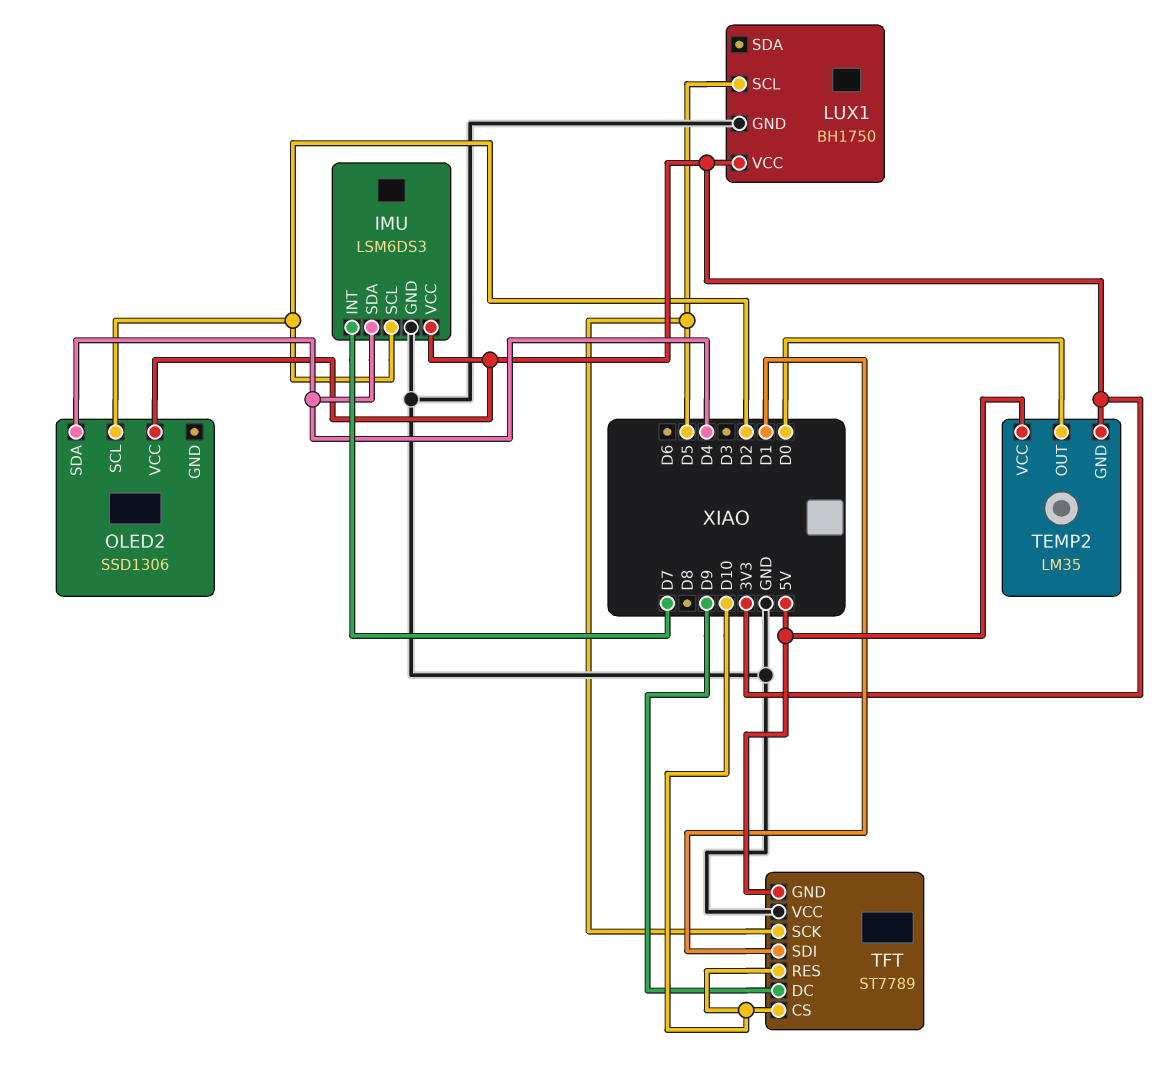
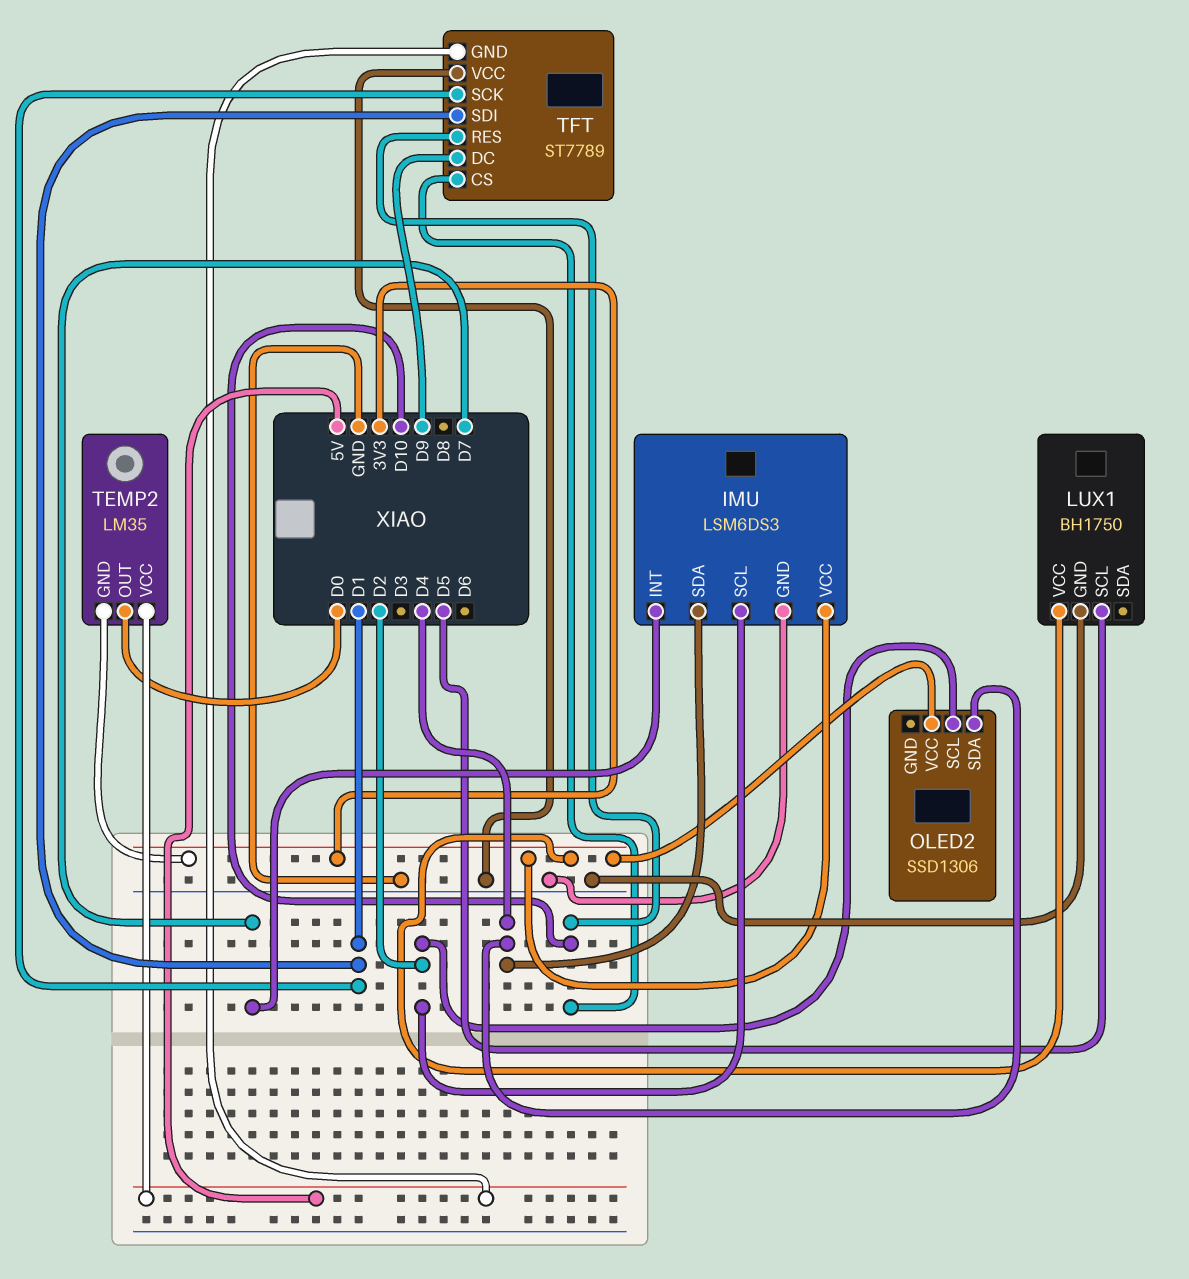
TFT pin SCK: D5 -> D1

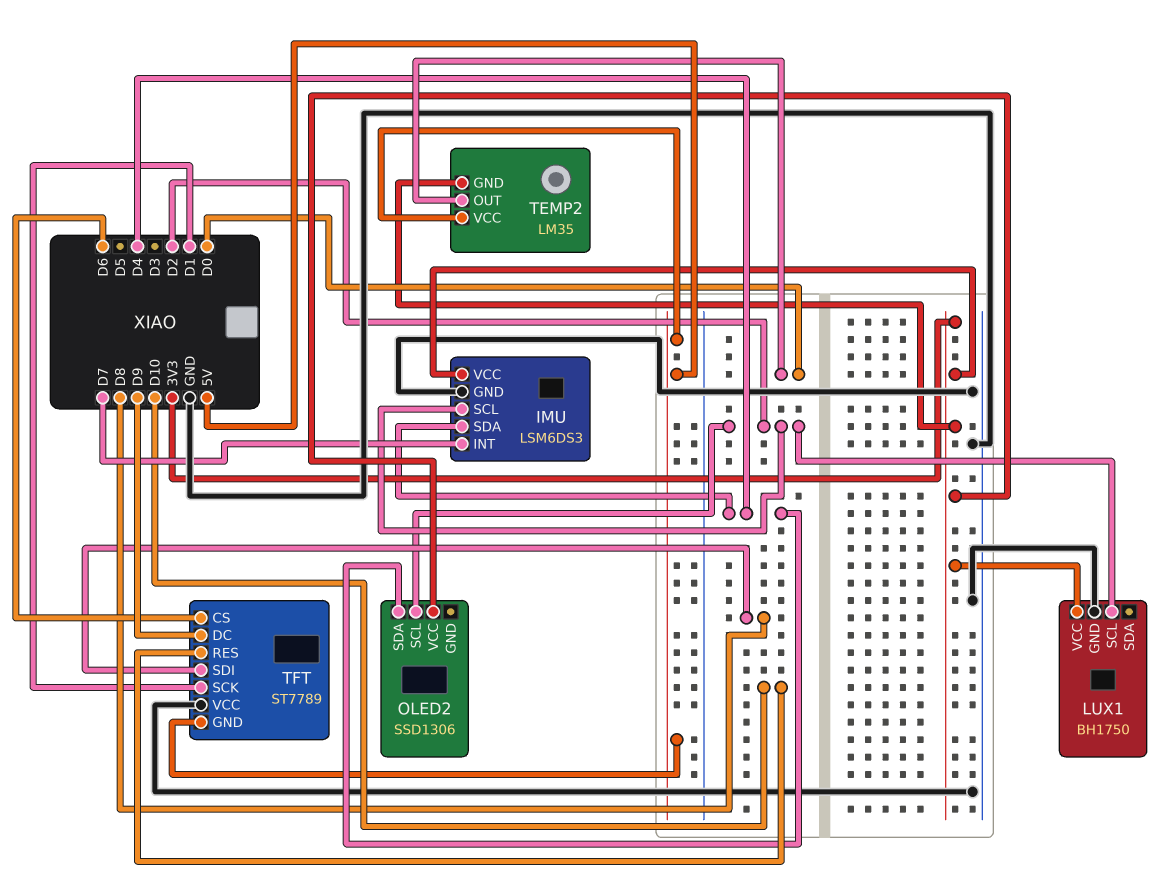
LUX1 pin SCL: D5 -> D2
TFT pin CS: D10 -> D6
TFT pin SDI: D1 -> D8

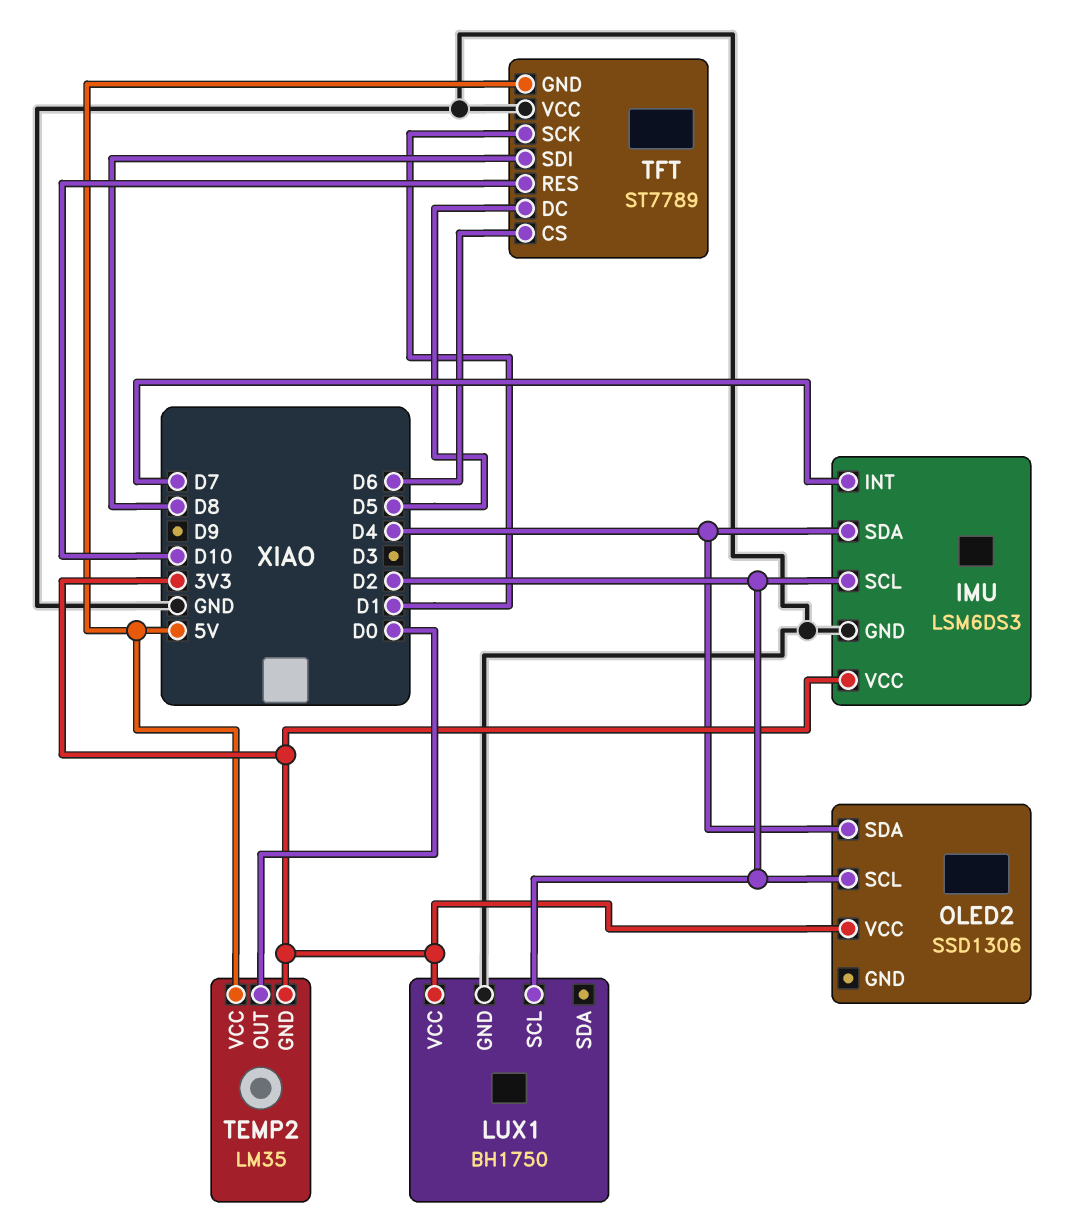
TFT pin DC: D9 -> D5

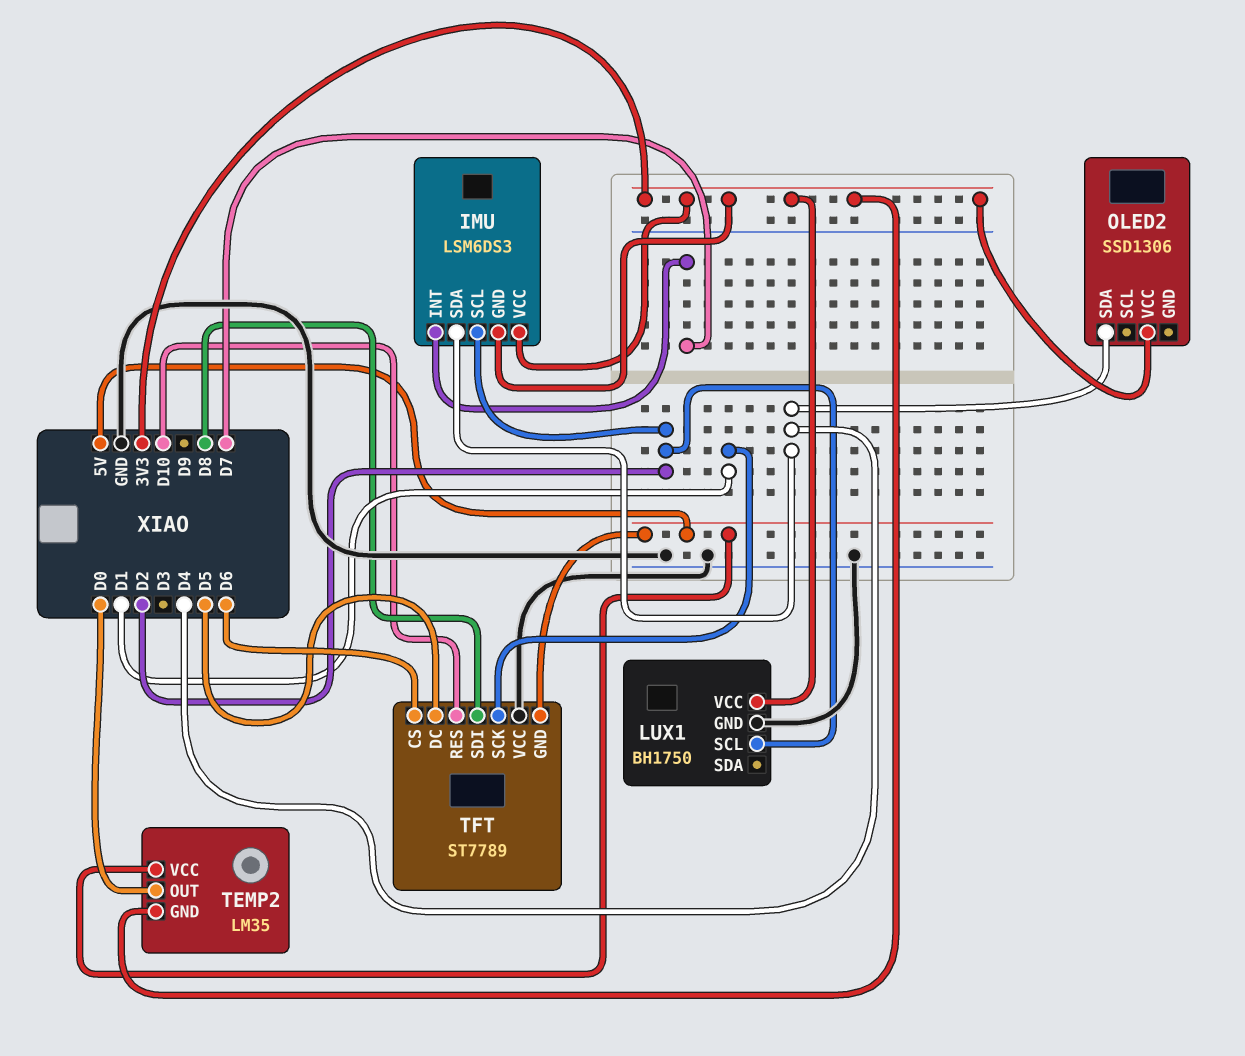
IMU pin GND: GND -> 3V3
OLED2 pin SCL: D2 -> none

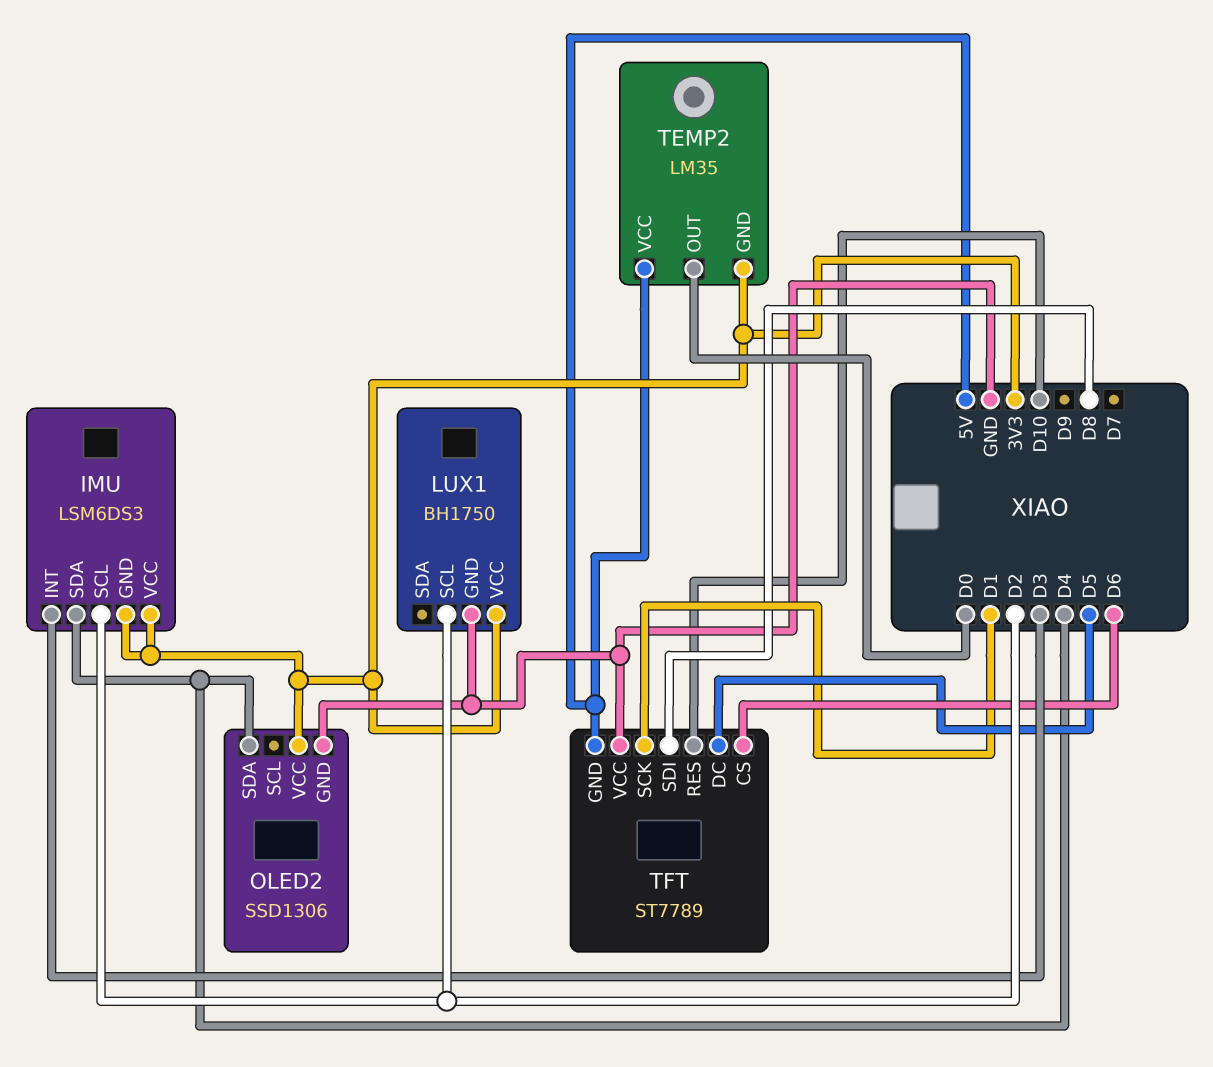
IMU pin INT: D7 -> D3
OLED2 pin GND: none -> GND

